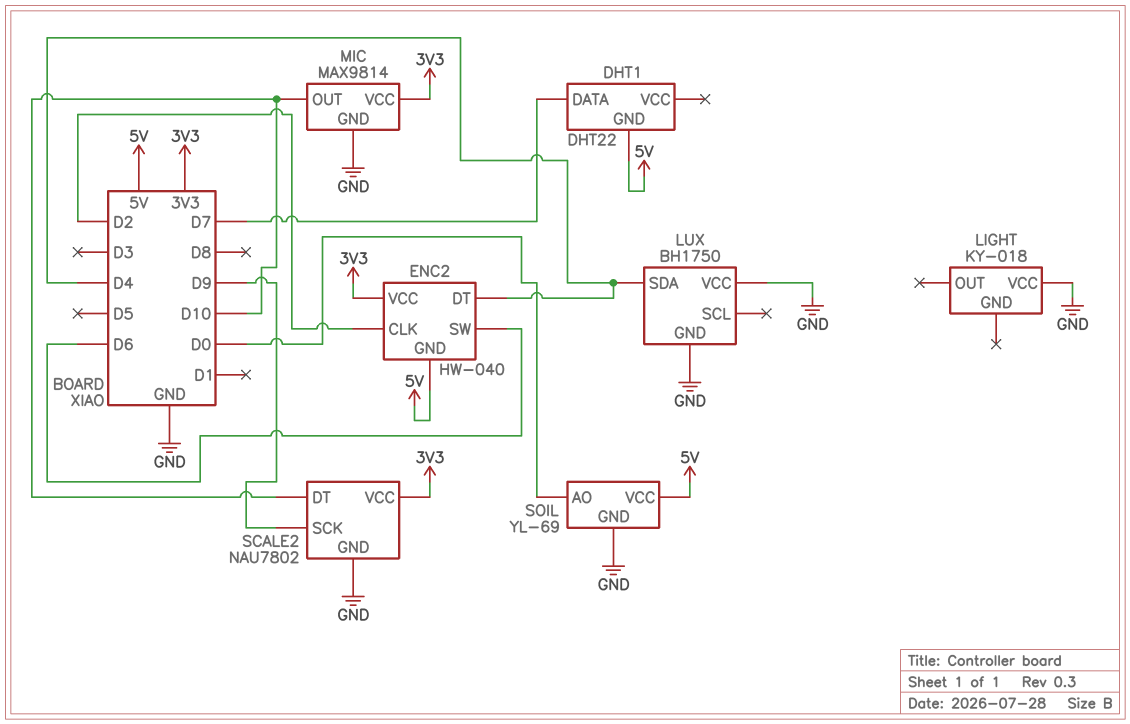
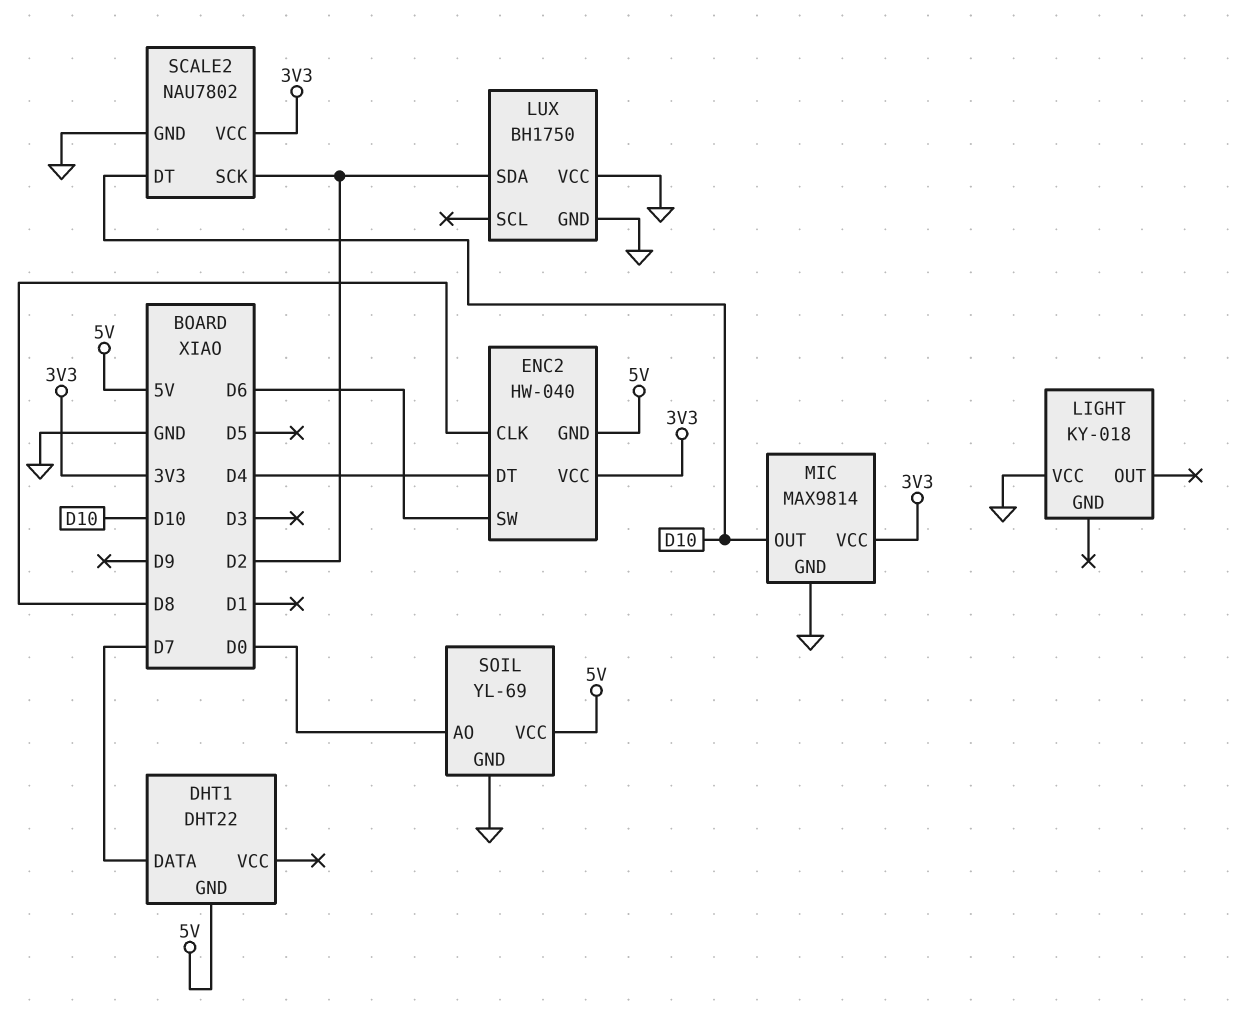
ENC2 pin CLK: D2 -> D8
LUX pin SDA: D4 -> D2
SCALE2 pin SCK: D9 -> D2

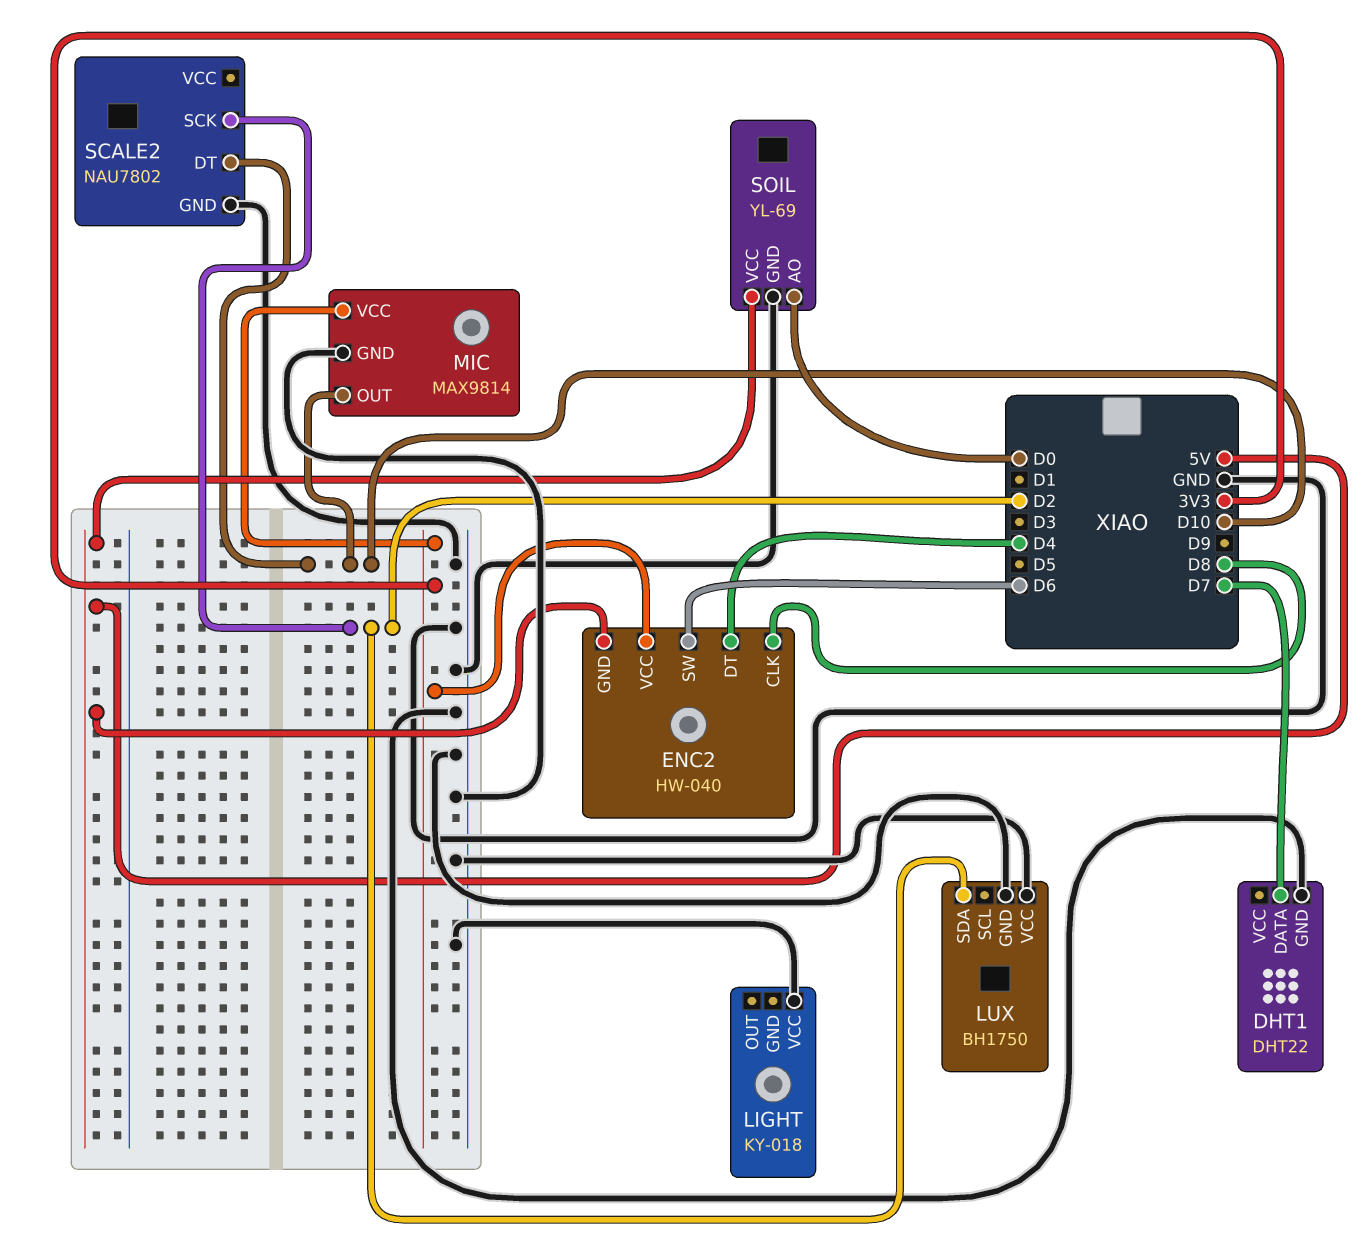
DHT1 pin GND: 5V -> GND
SCALE2 pin VCC: 3V3 -> none

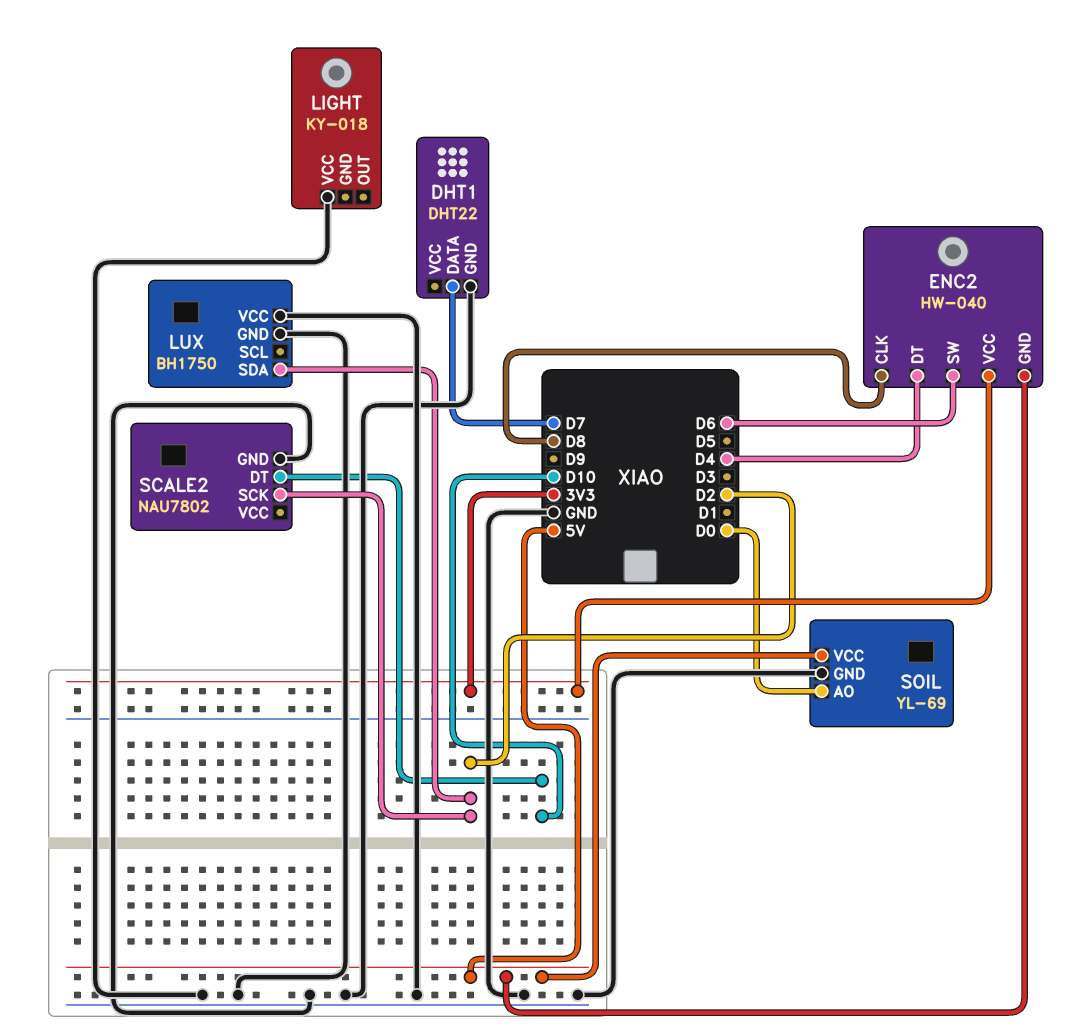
MIC: MAX9814 -> none
MIC pin GND: GND -> none
MIC pin OUT: D10 -> none
MIC pin VCC: 3V3 -> none

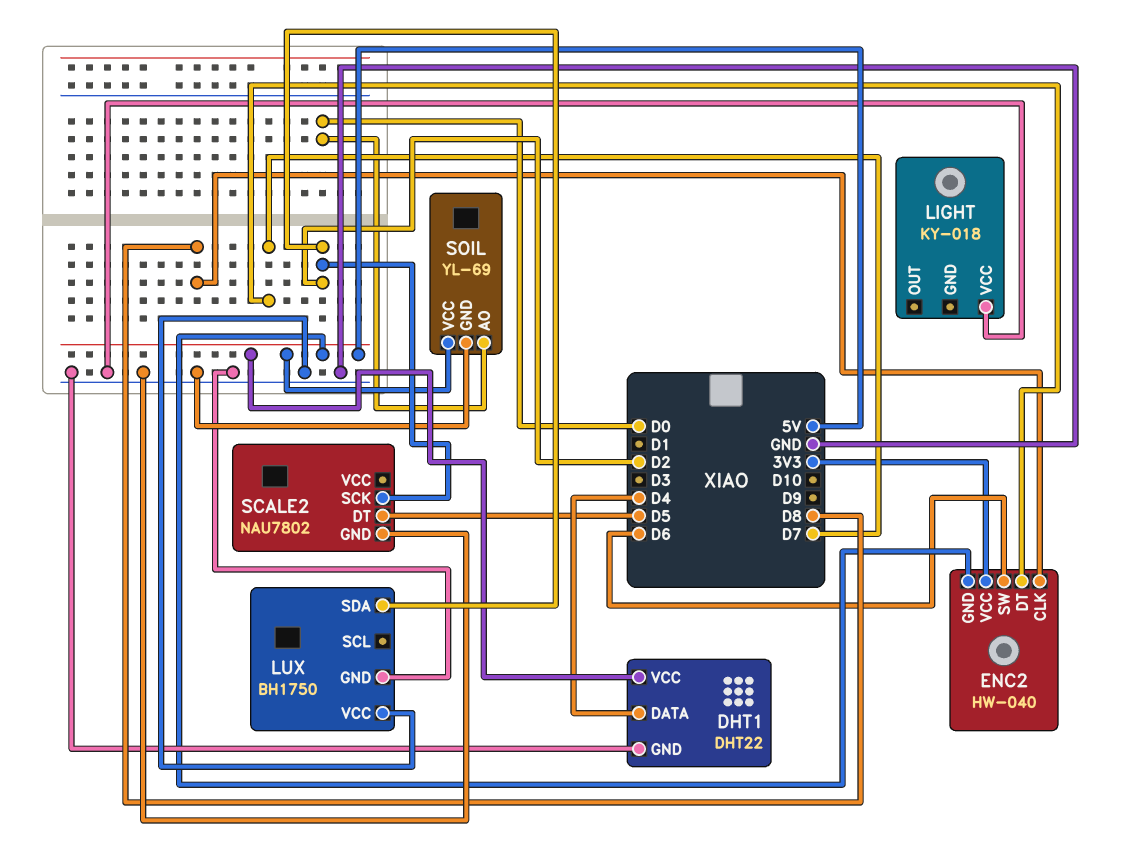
DHT1 pin DATA: D7 -> D4
DHT1 pin VCC: none -> 5V
ENC2 pin DT: D4 -> D7
SCALE2 pin DT: D10 -> D5

